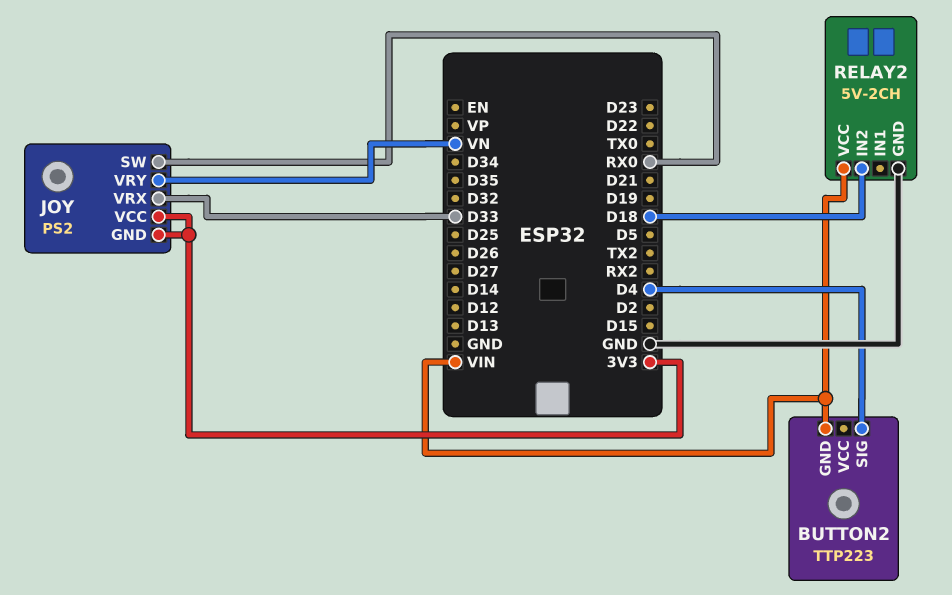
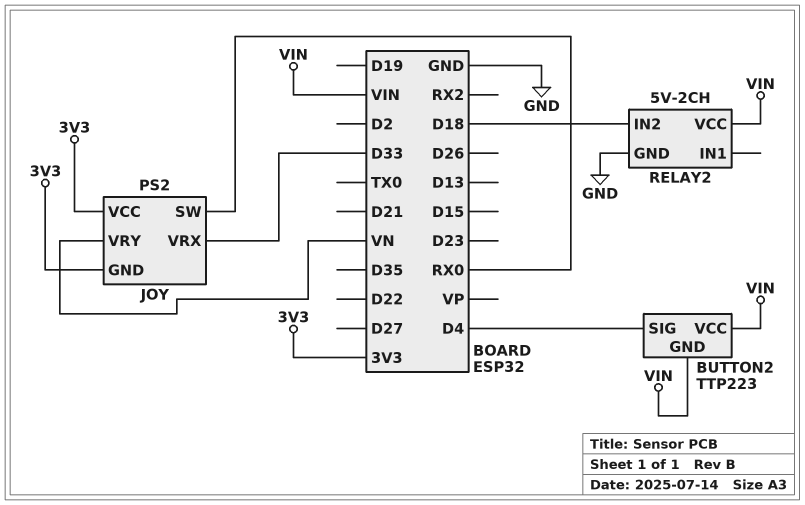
BUTTON2 pin VCC: none -> VIN

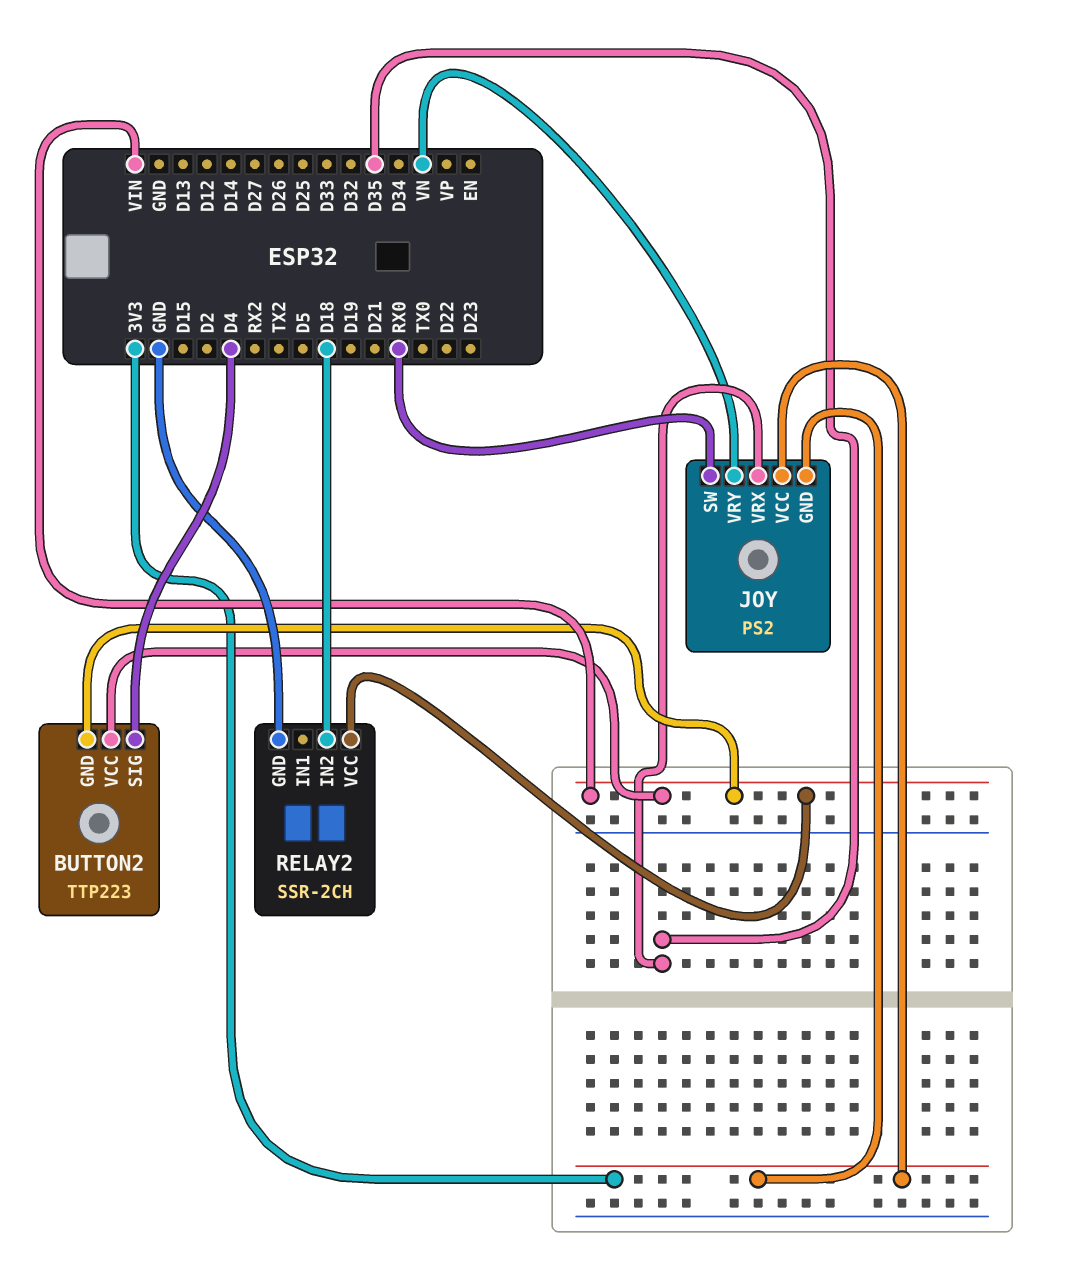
JOY pin VRX: D33 -> D35
RELAY2: 5V-2CH -> SSR-2CH

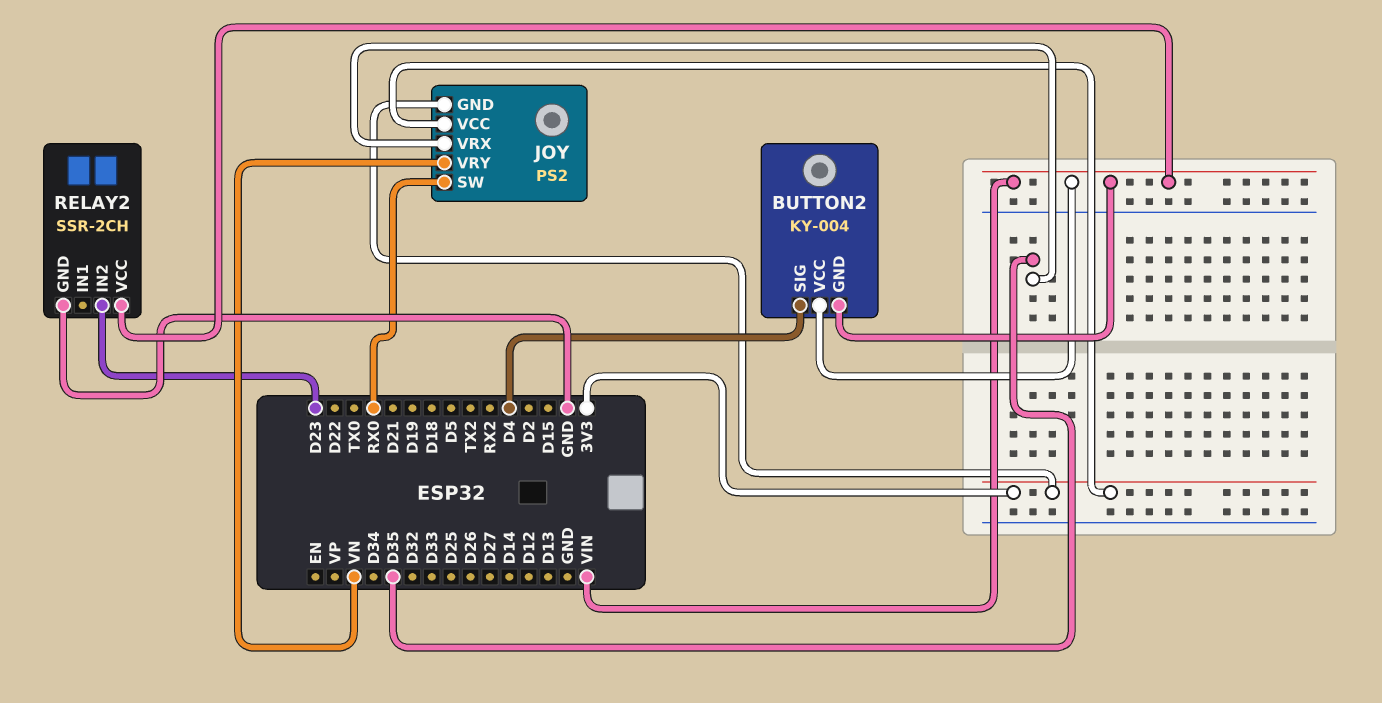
BUTTON2: TTP223 -> KY-004
RELAY2 pin IN2: D18 -> D23

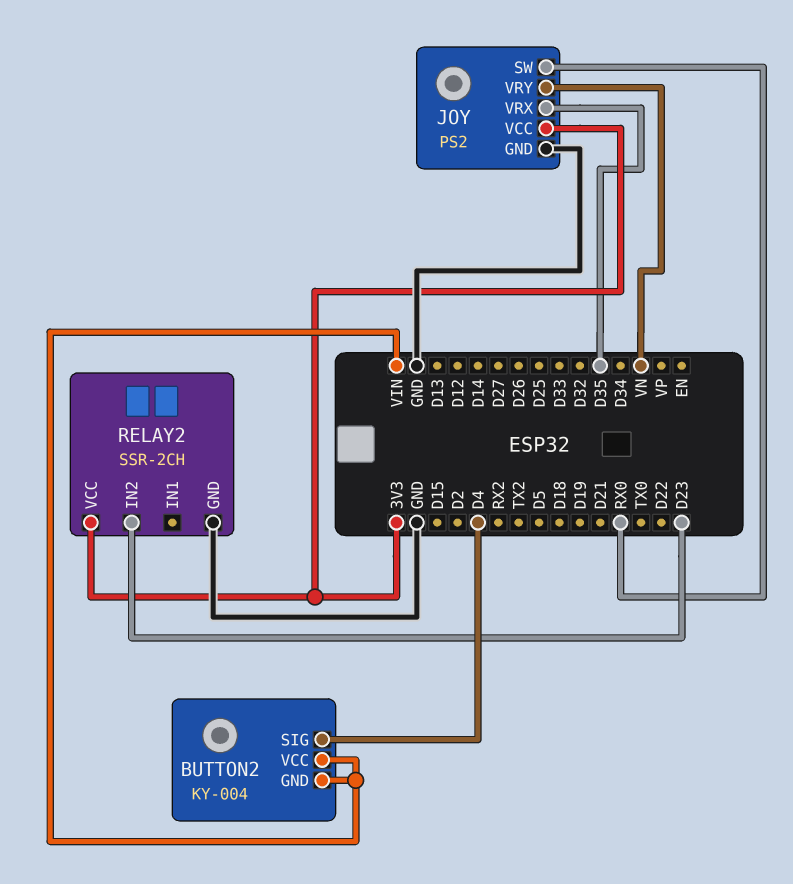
JOY pin GND: 3V3 -> GND
RELAY2 pin VCC: VIN -> 3V3

